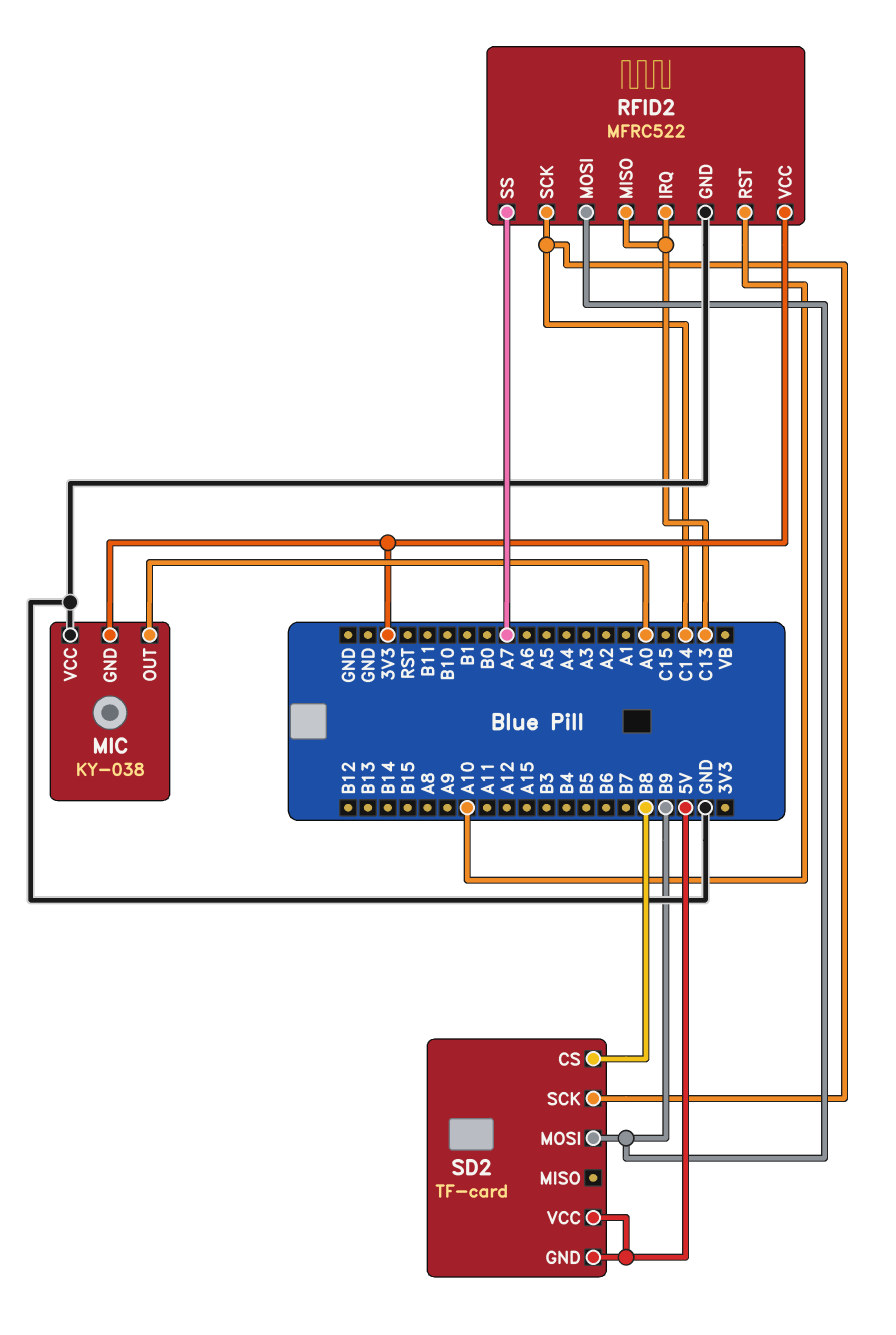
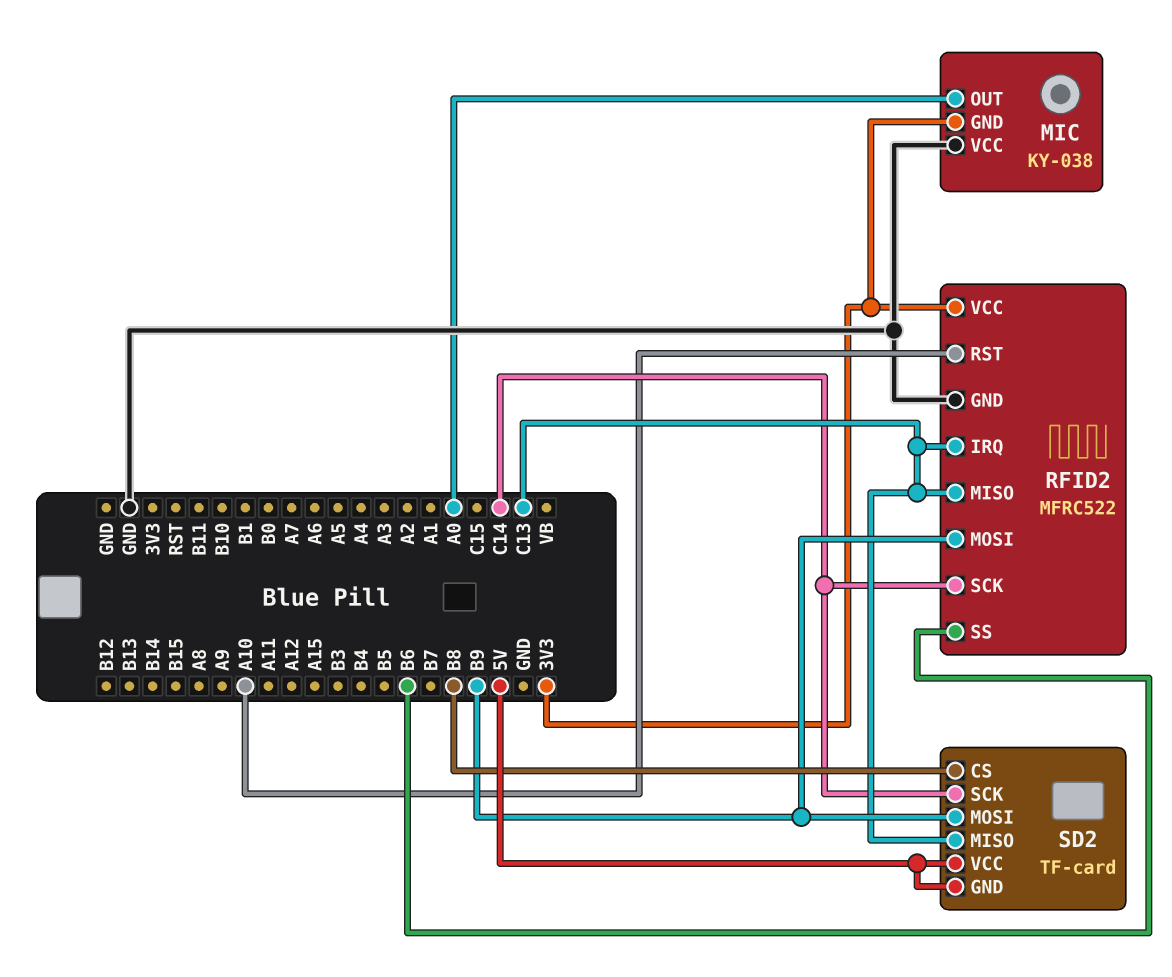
RFID2 pin SS: A7 -> B6
SD2 pin MISO: none -> C13

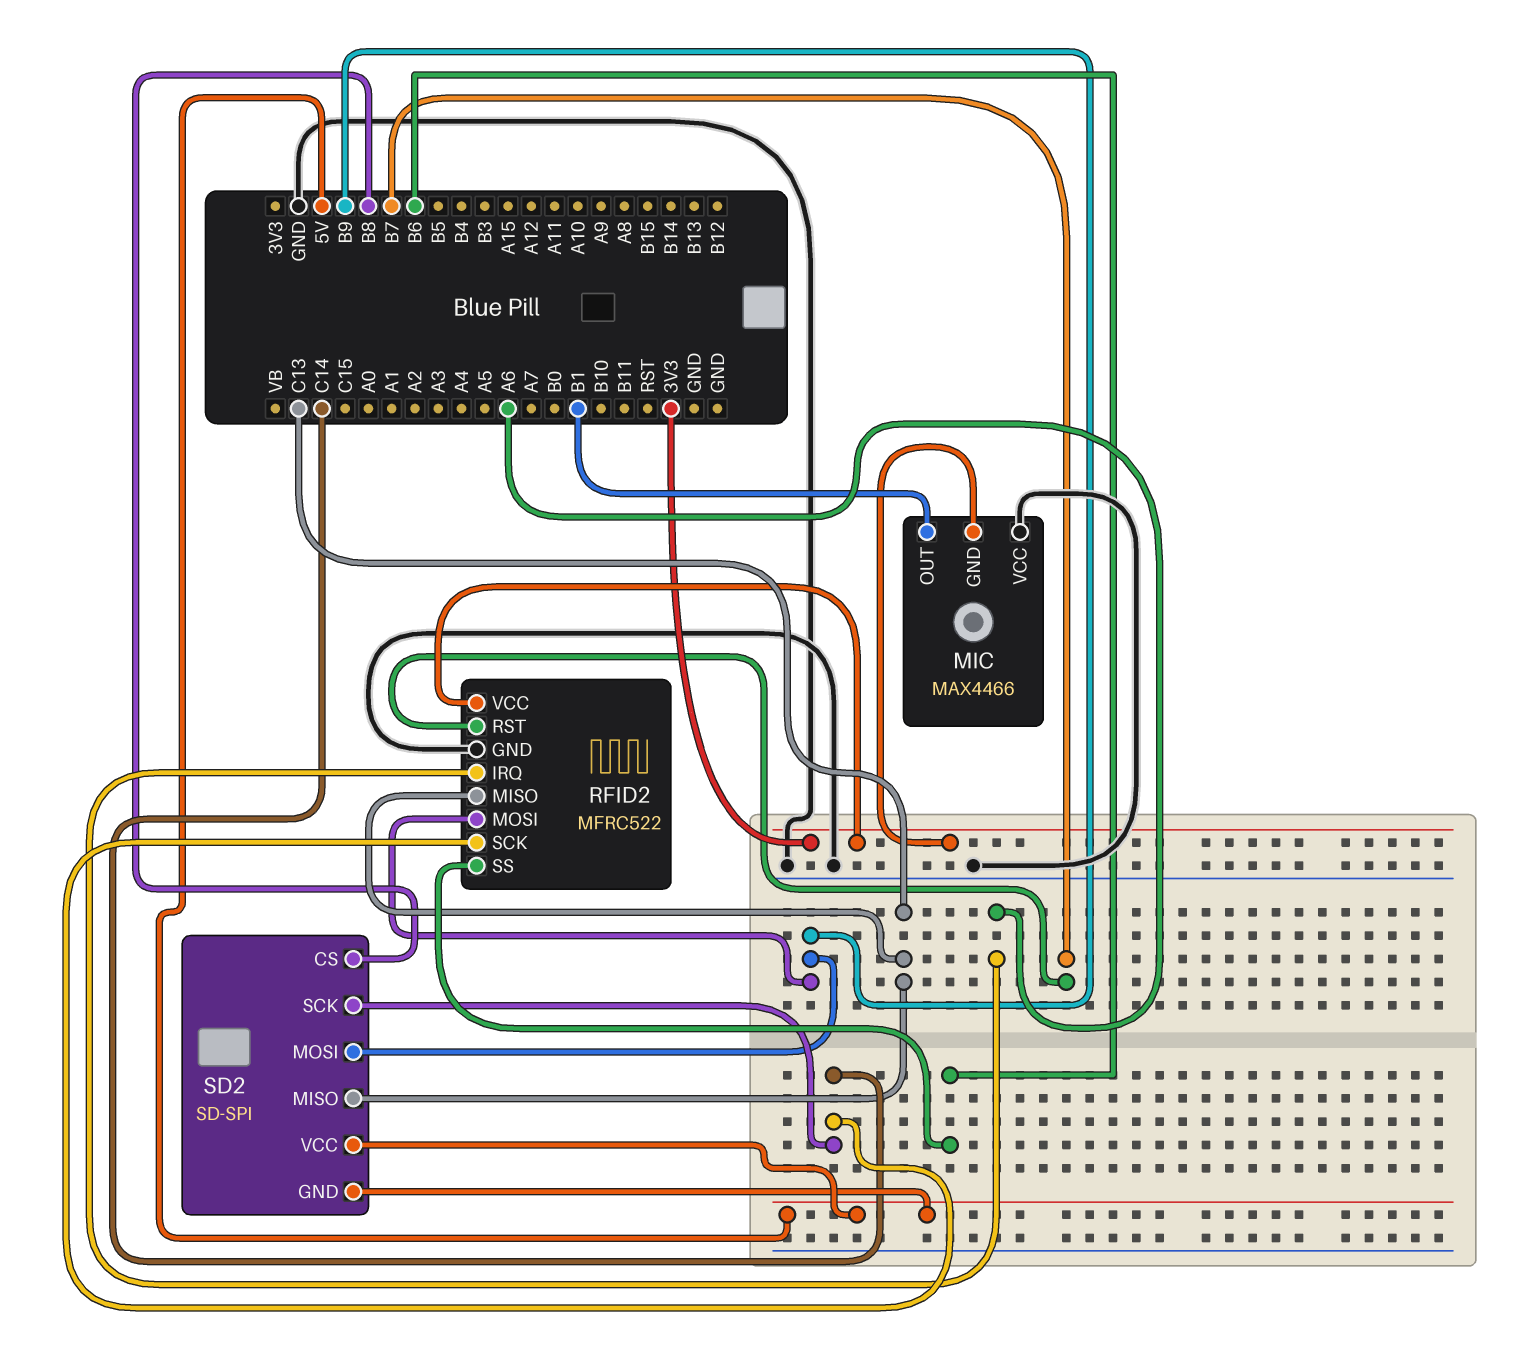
MIC: KY-038 -> MAX4466
MIC pin OUT: A0 -> B1
RFID2 pin IRQ: C13 -> A6
RFID2 pin RST: A10 -> B7
SD2: TF-card -> SD-SPI

